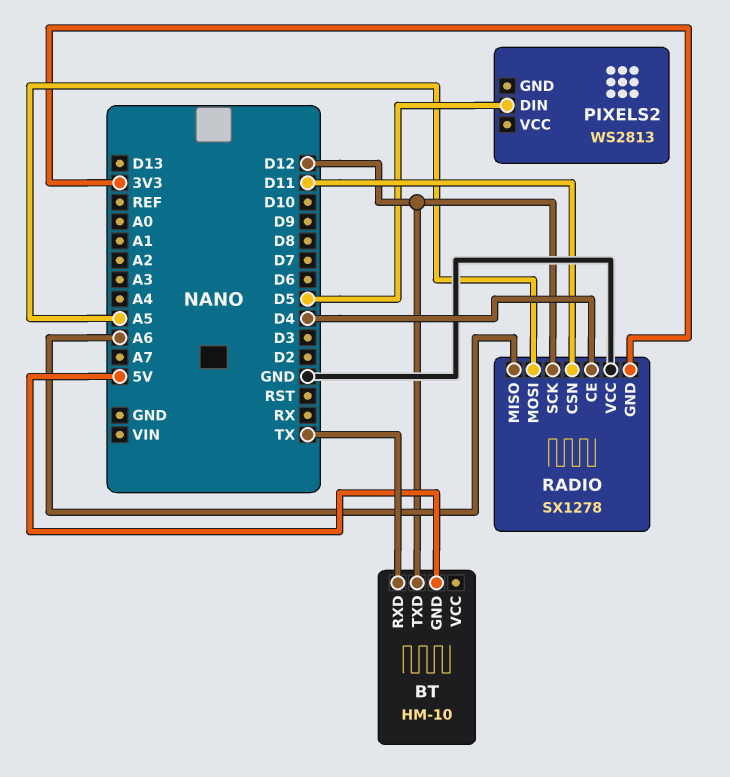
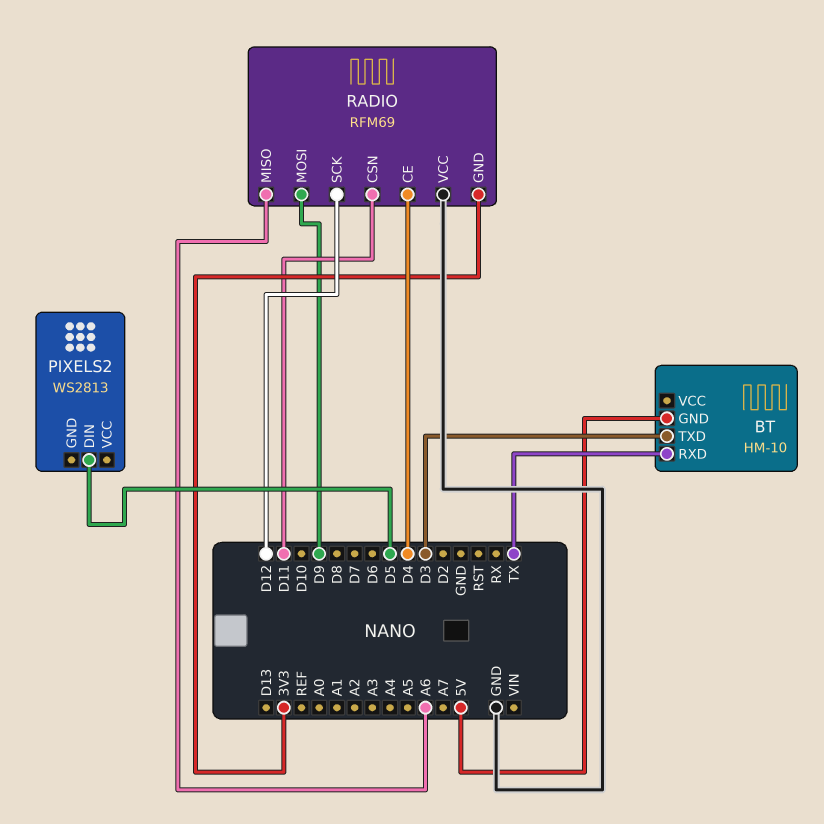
BT pin TXD: D12 -> D3
RADIO: SX1278 -> RFM69
RADIO pin MOSI: A5 -> D9

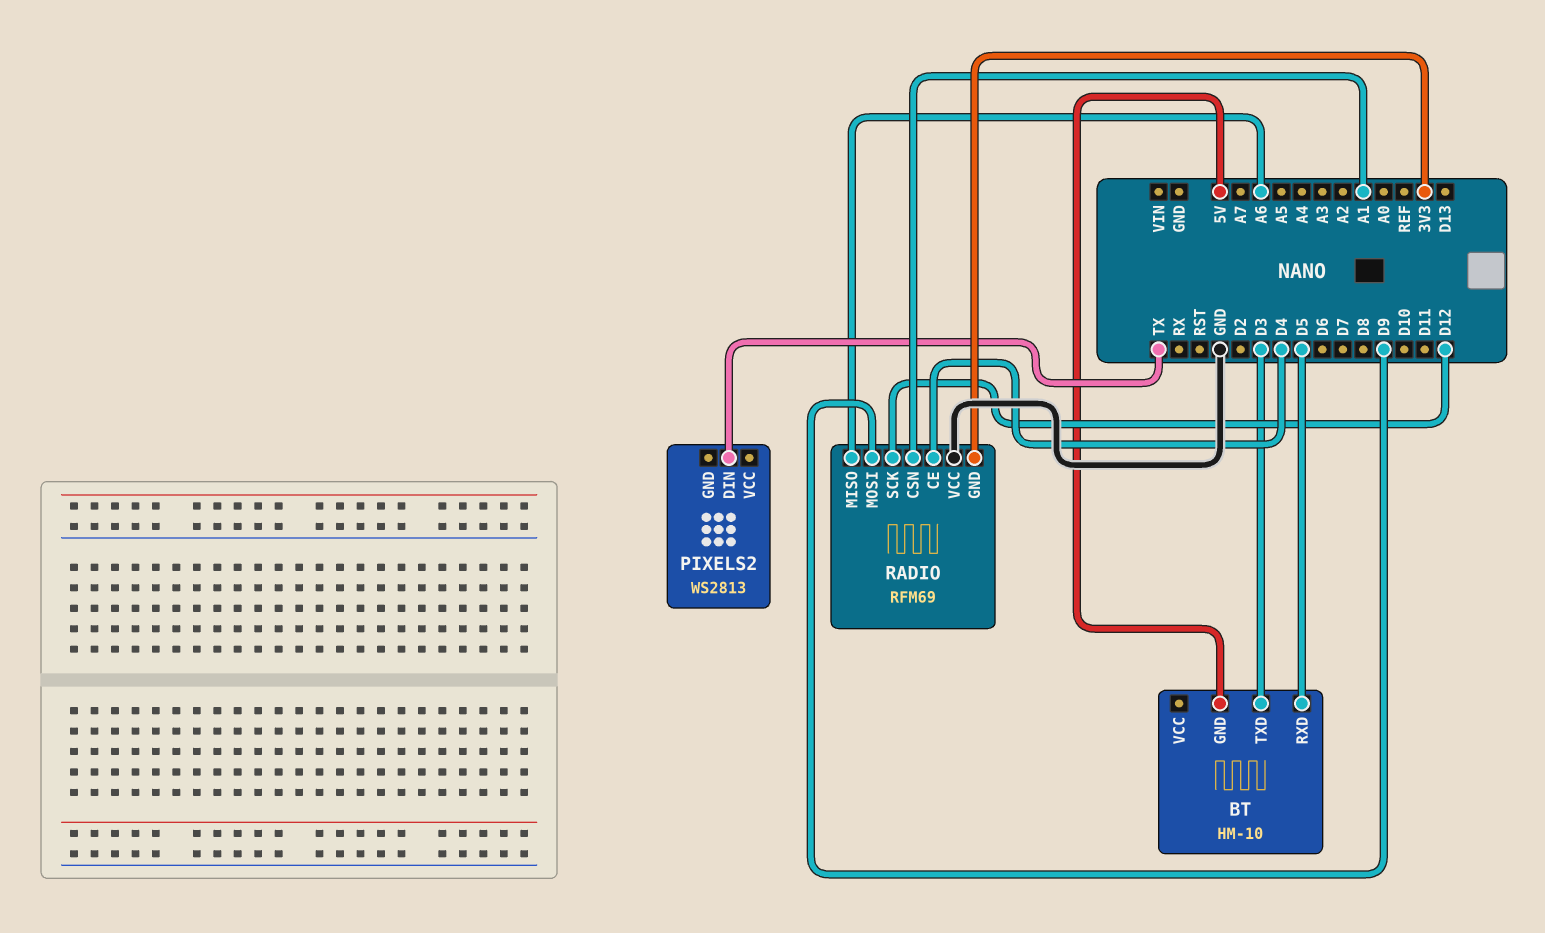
BT pin RXD: TX -> D5
PIXELS2 pin DIN: D5 -> TX
RADIO pin CSN: D11 -> A1

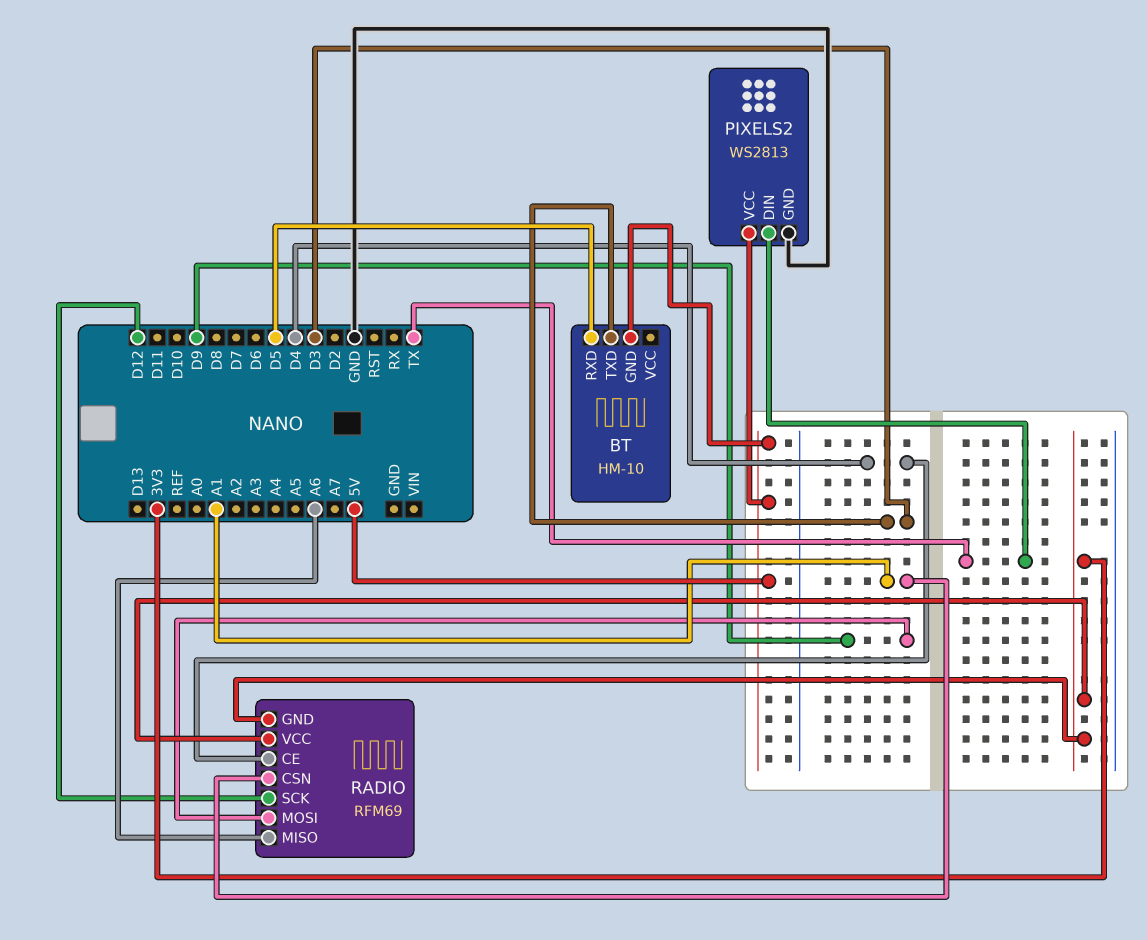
PIXELS2 pin GND: none -> GND
PIXELS2 pin VCC: none -> 5V
RADIO pin VCC: GND -> 3V3

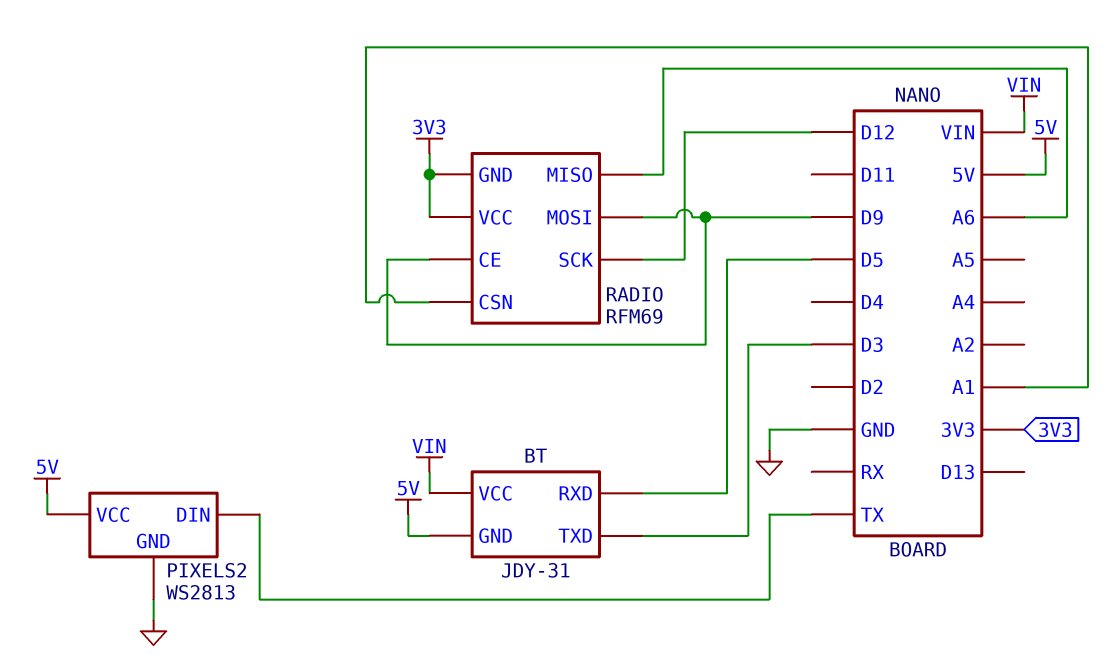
BT: HM-10 -> JDY-31
BT pin VCC: none -> VIN
RADIO pin CE: D4 -> D9

